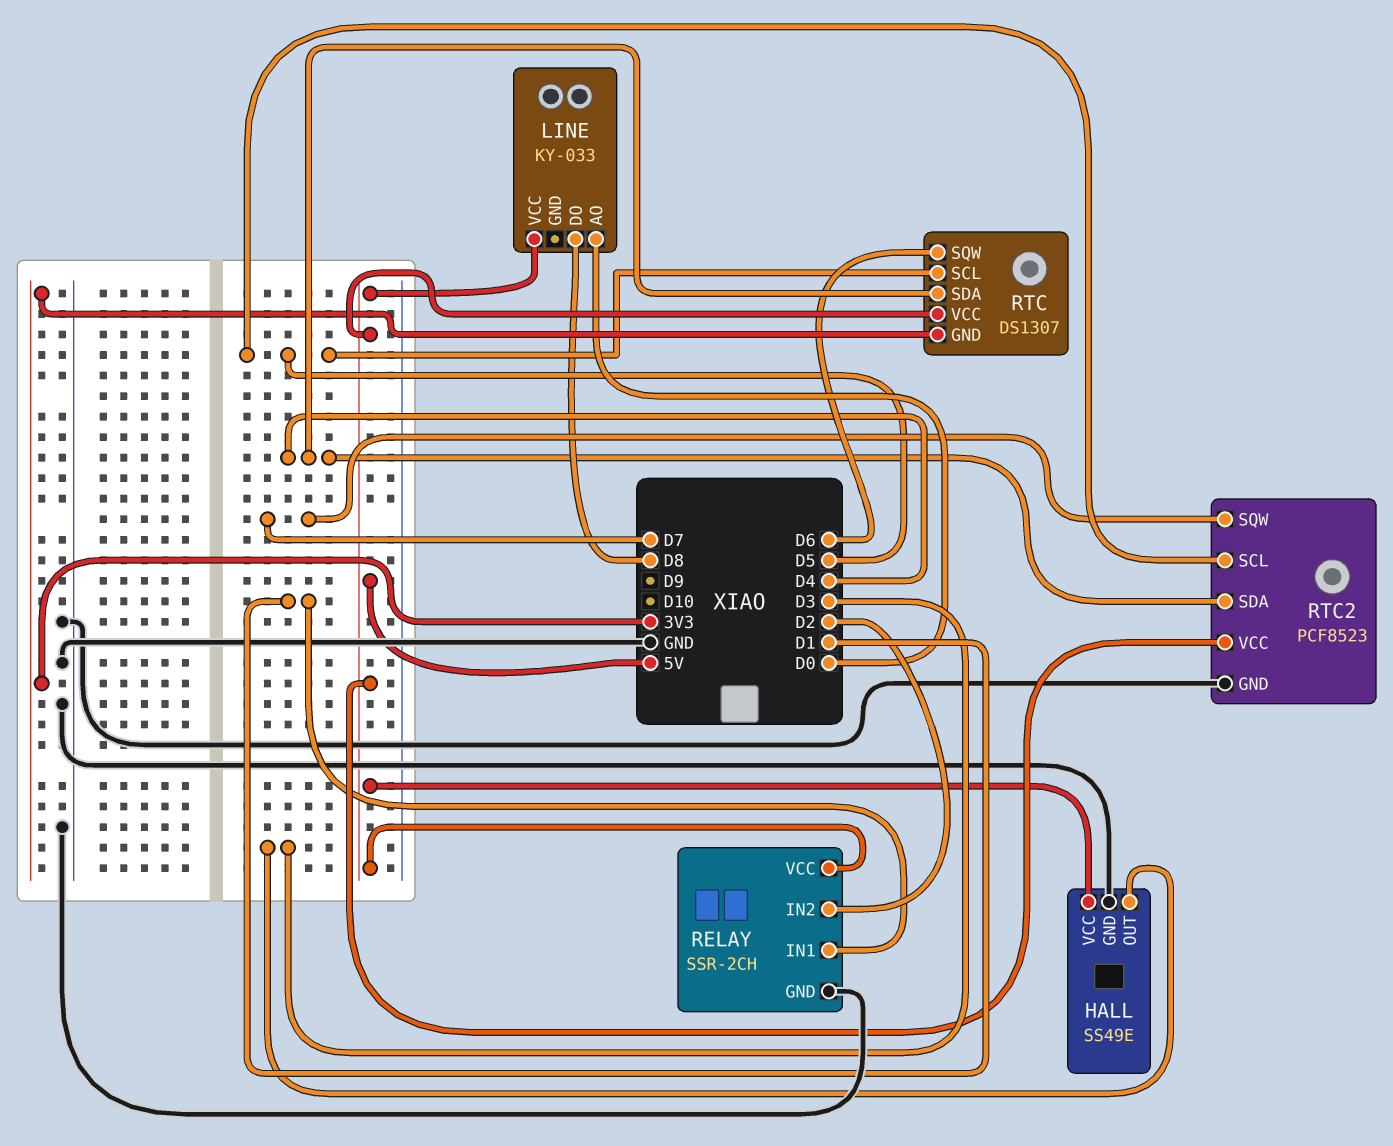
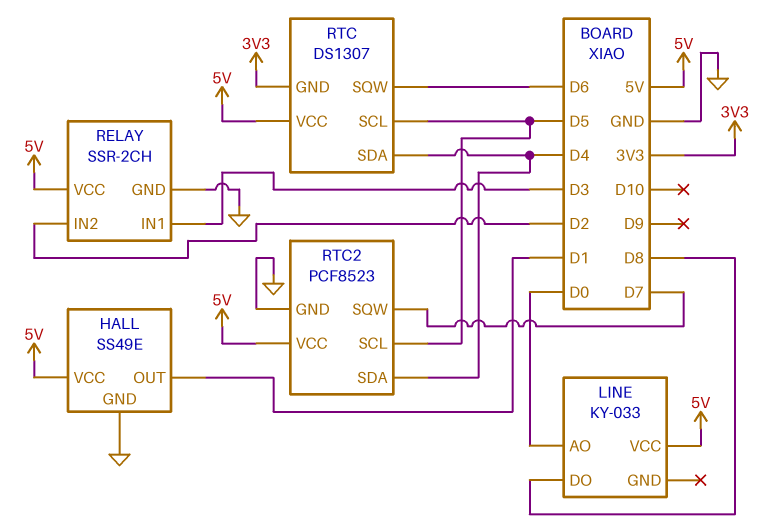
HALL pin OUT: D3 -> D1
RELAY pin IN1: D1 -> D3

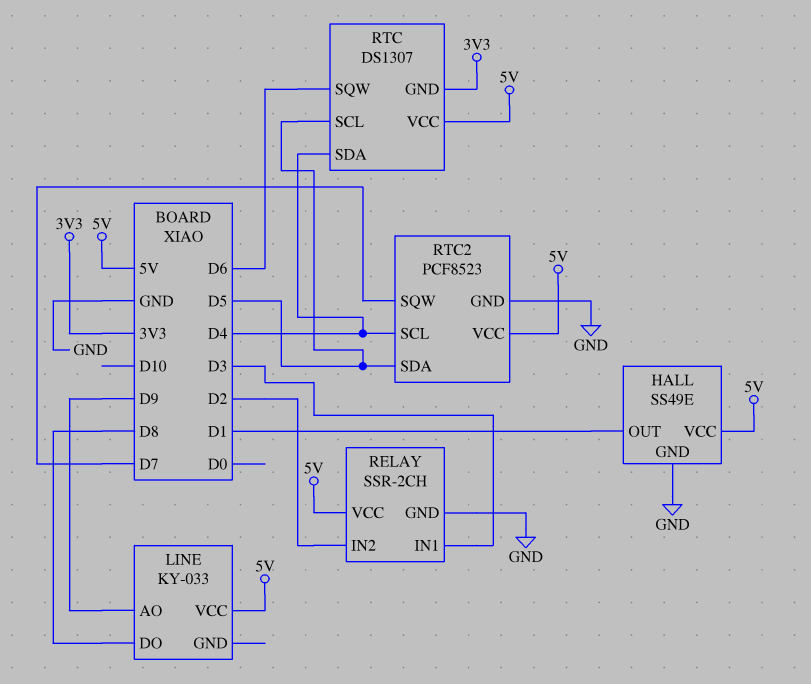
LINE pin AO: D0 -> D9
RTC2 pin SCL: D5 -> D4
RTC2 pin SDA: D4 -> D5

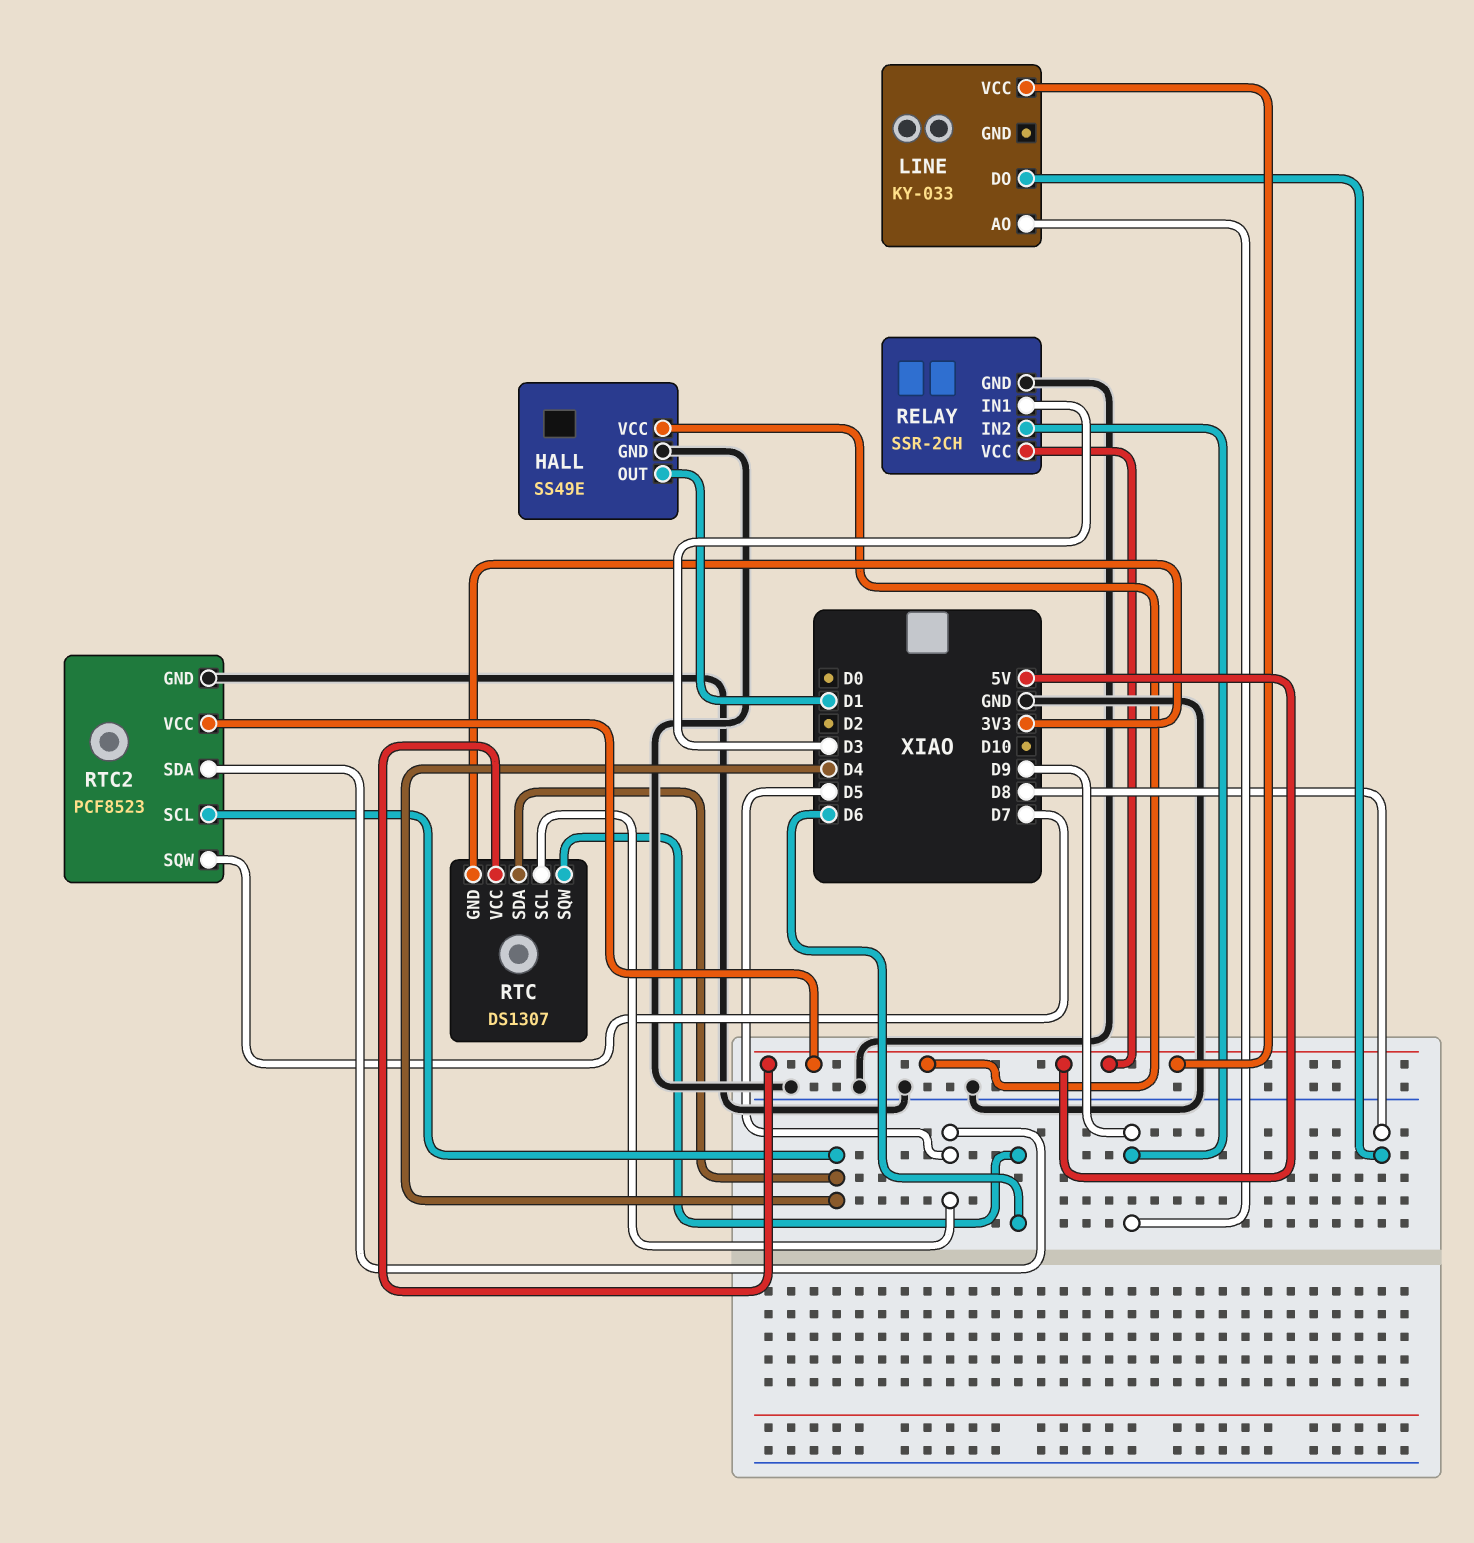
RELAY pin IN2: D2 -> D9

